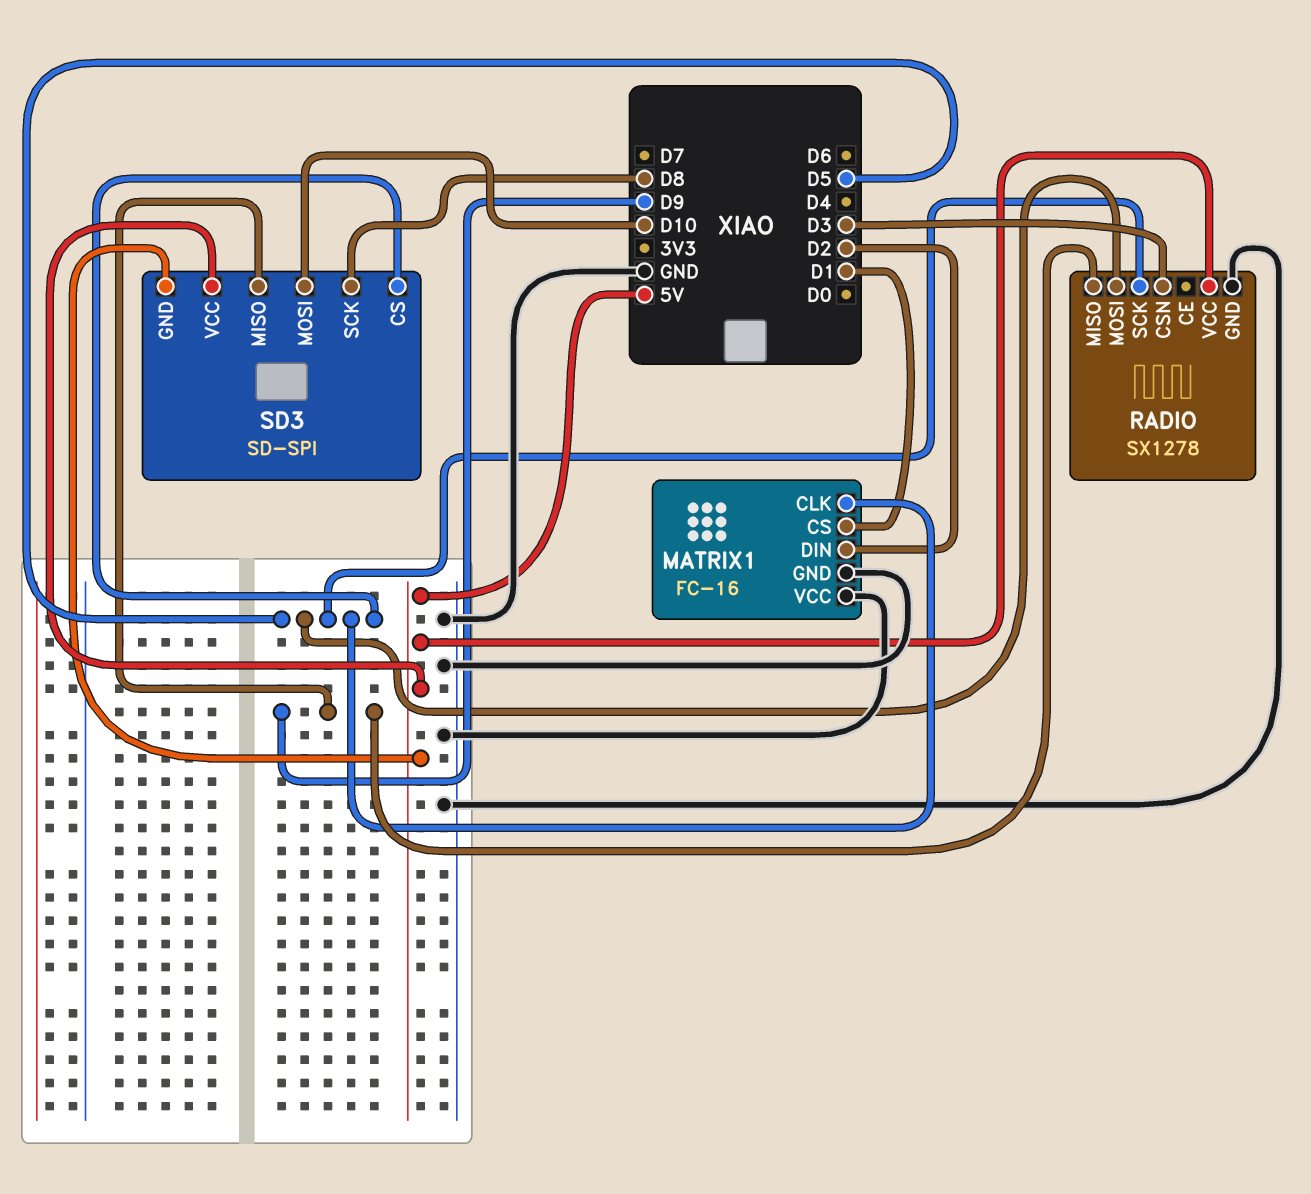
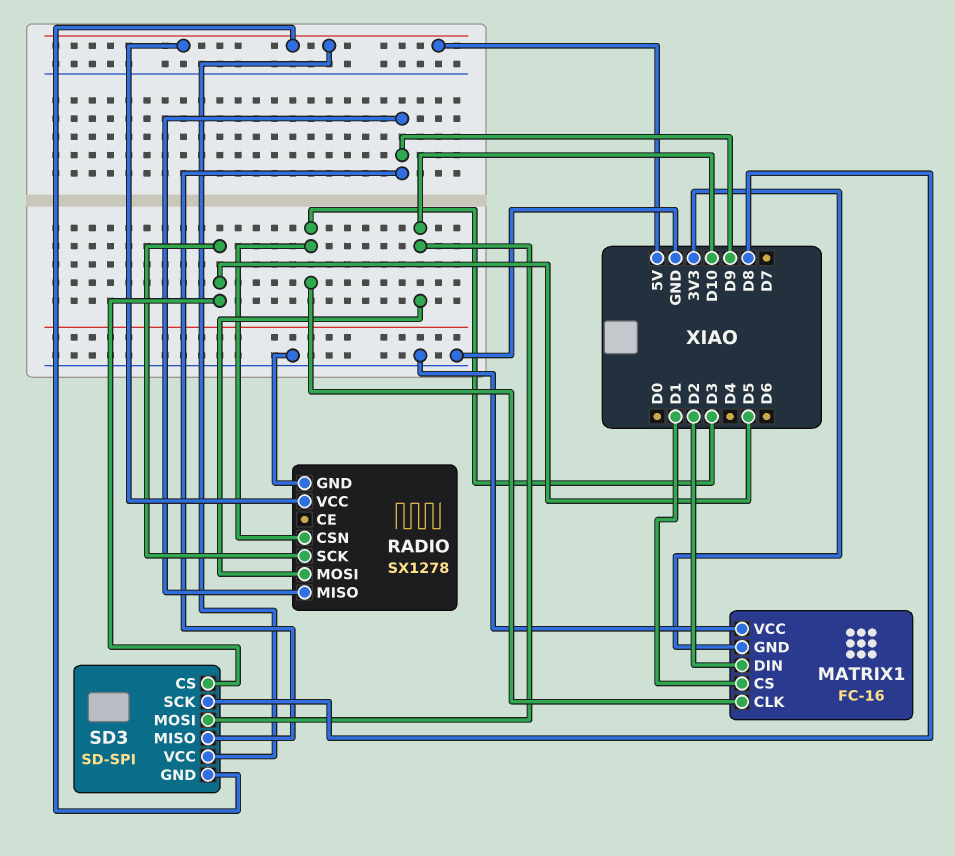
MATRIX1 pin CLK: D5 -> D3
MATRIX1 pin GND: GND -> 3V3
RADIO pin MOSI: D5 -> D10

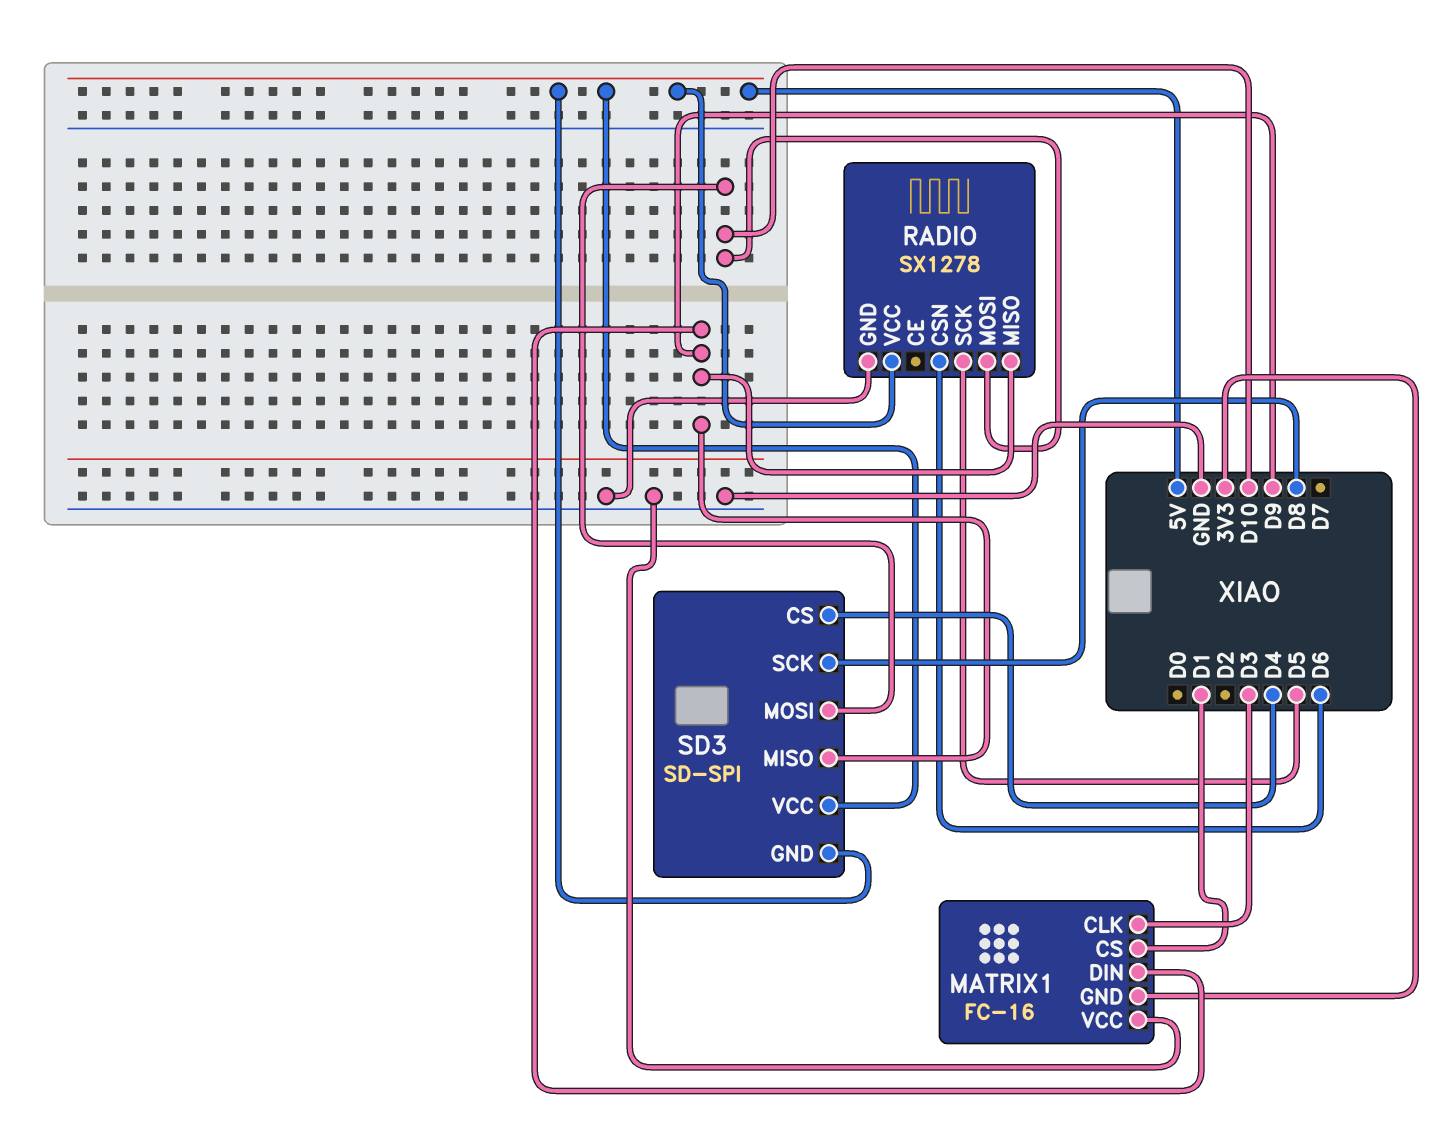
MATRIX1 pin DIN: D2 -> D9
RADIO pin CSN: D3 -> D6
SD3 pin CS: D5 -> D4

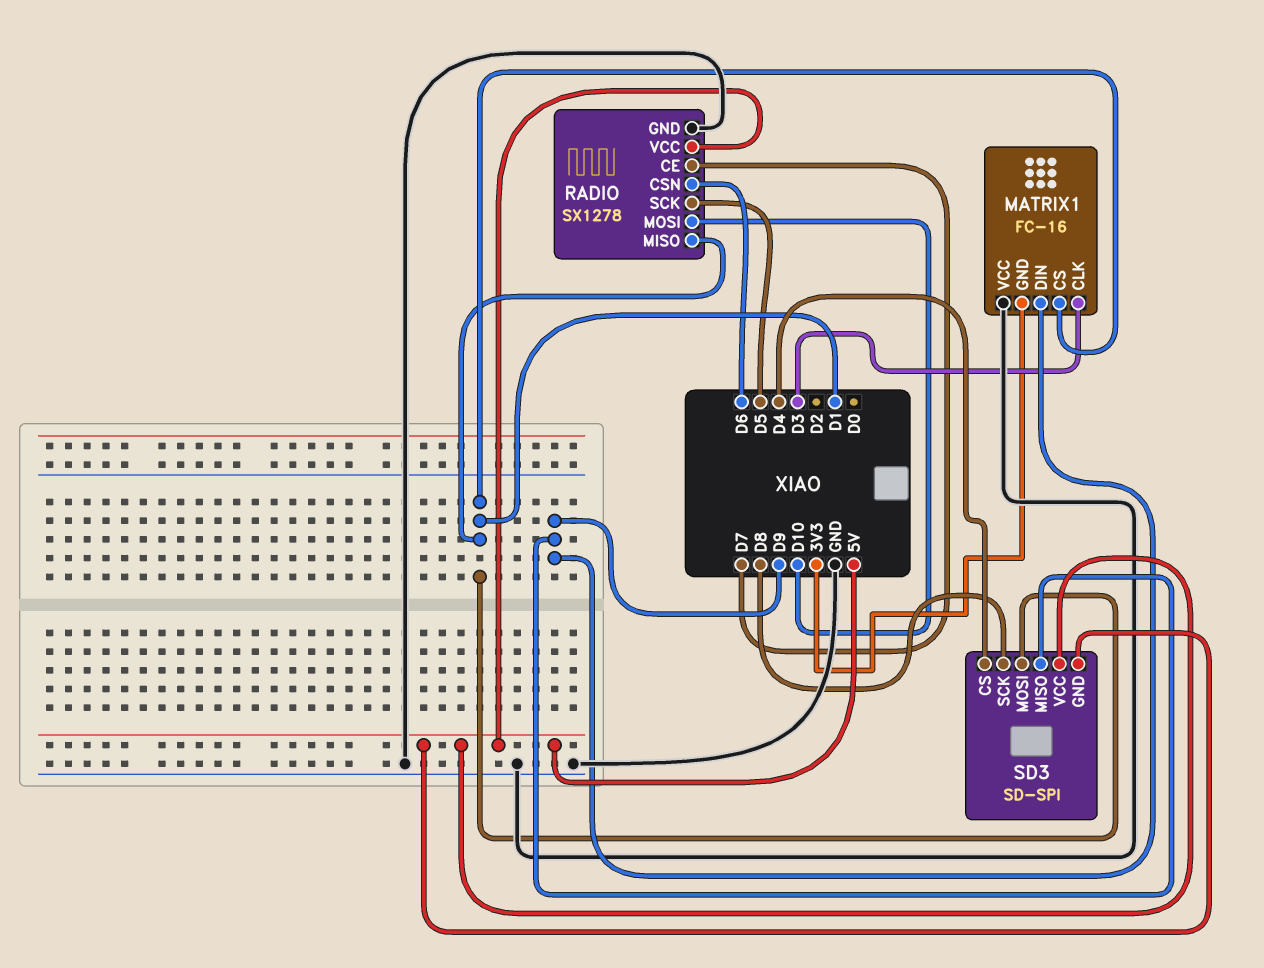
RADIO pin CE: none -> D7
RADIO pin MISO: D9 -> D1
SD3 pin MOSI: D10 -> D1

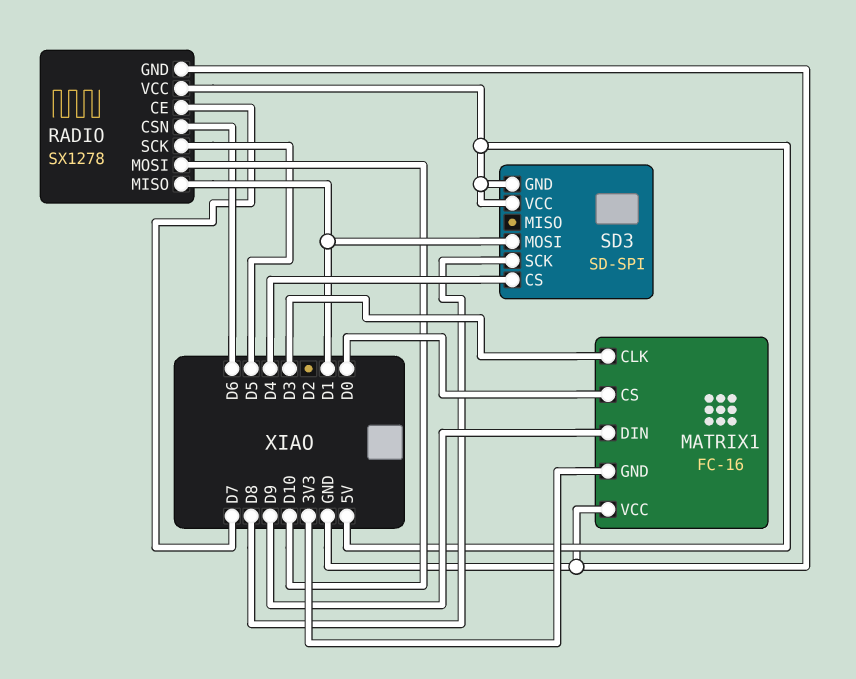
MATRIX1 pin CS: D1 -> D0
SD3 pin MISO: D9 -> none

